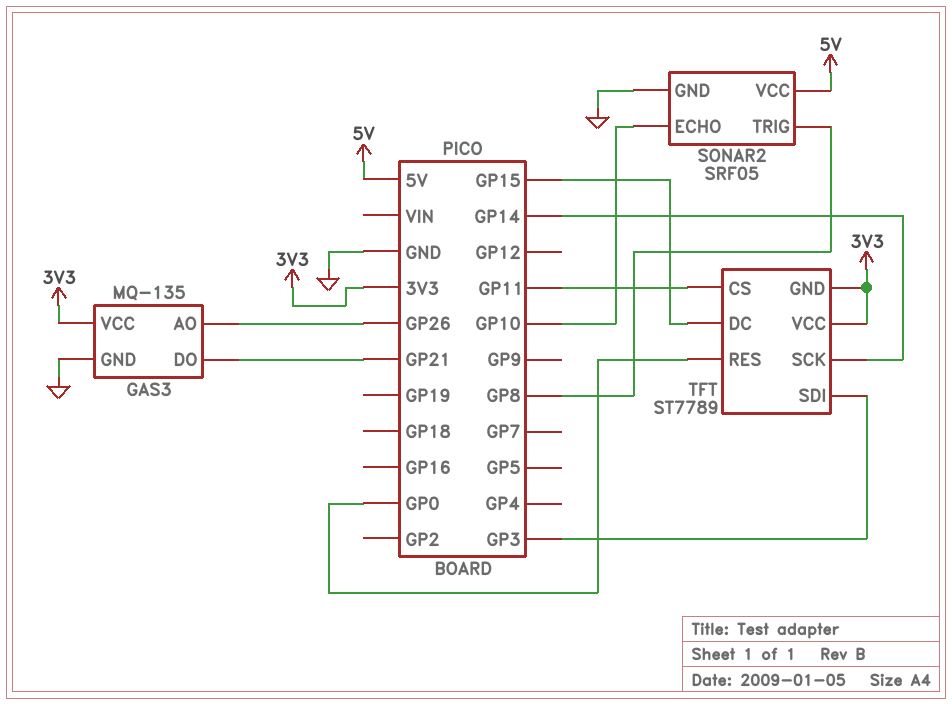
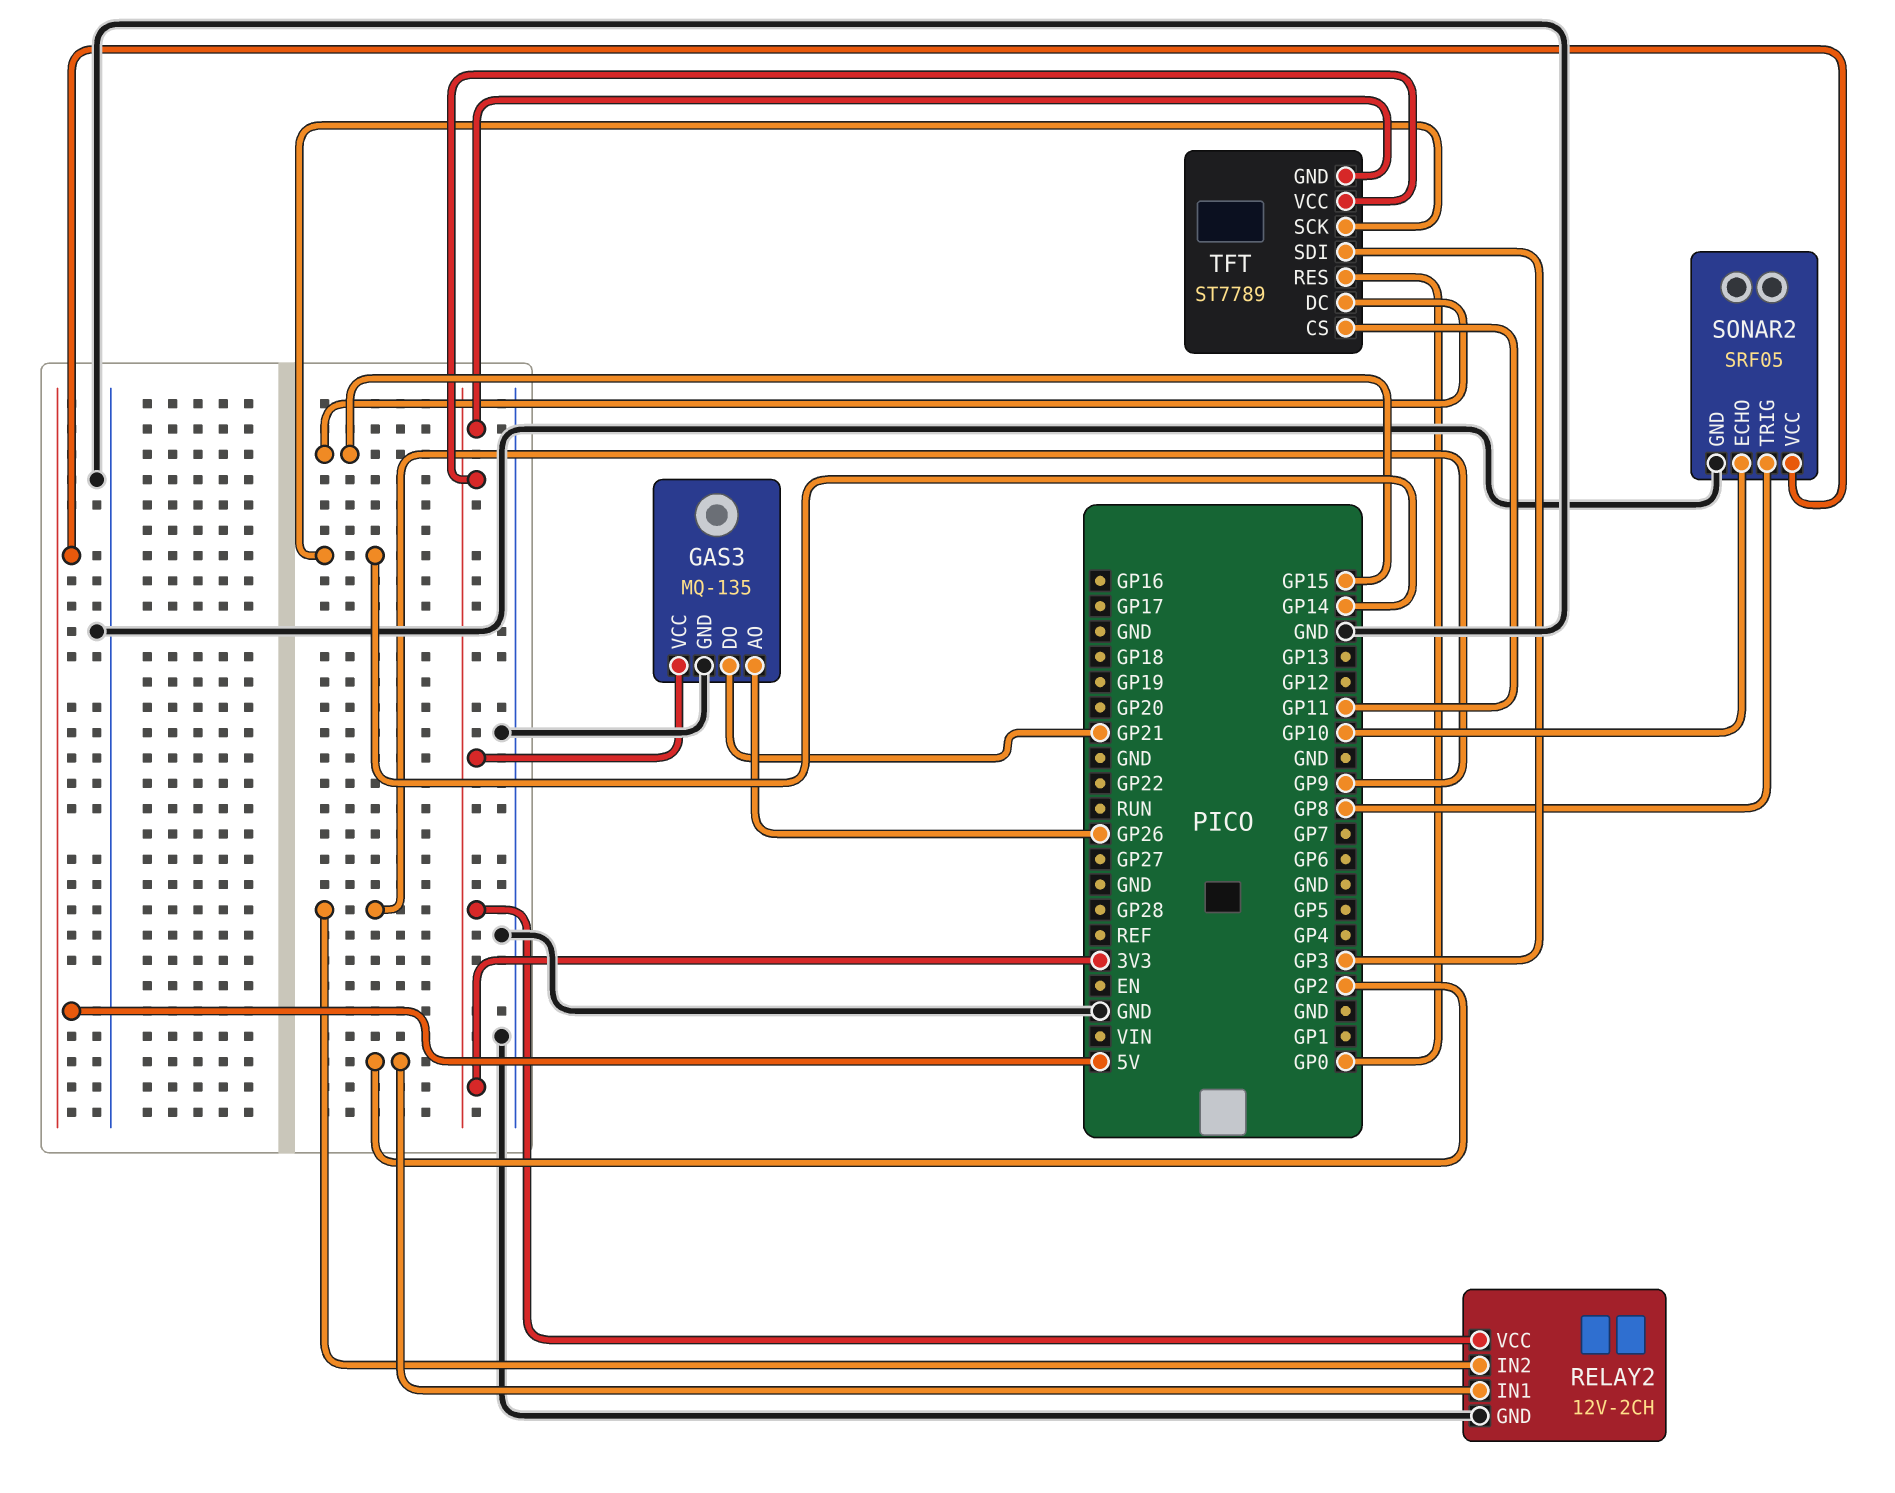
RELAY2: none -> 12V-2CH
RELAY2 pin GND: none -> GND
RELAY2 pin IN1: none -> GP2
RELAY2 pin IN2: none -> GP9
RELAY2 pin VCC: none -> 3V3

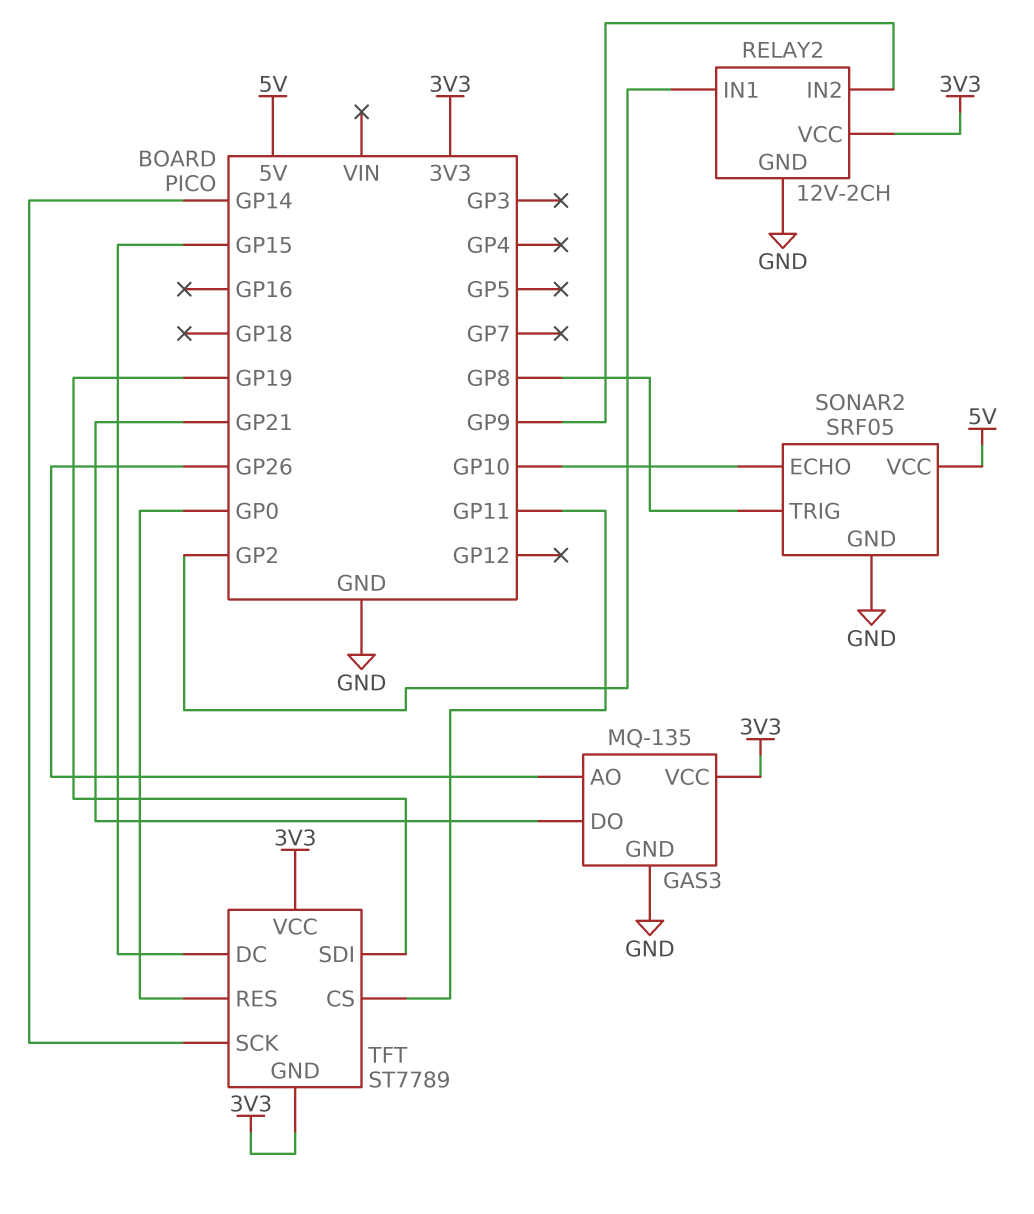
TFT pin SDI: GP3 -> GP19

